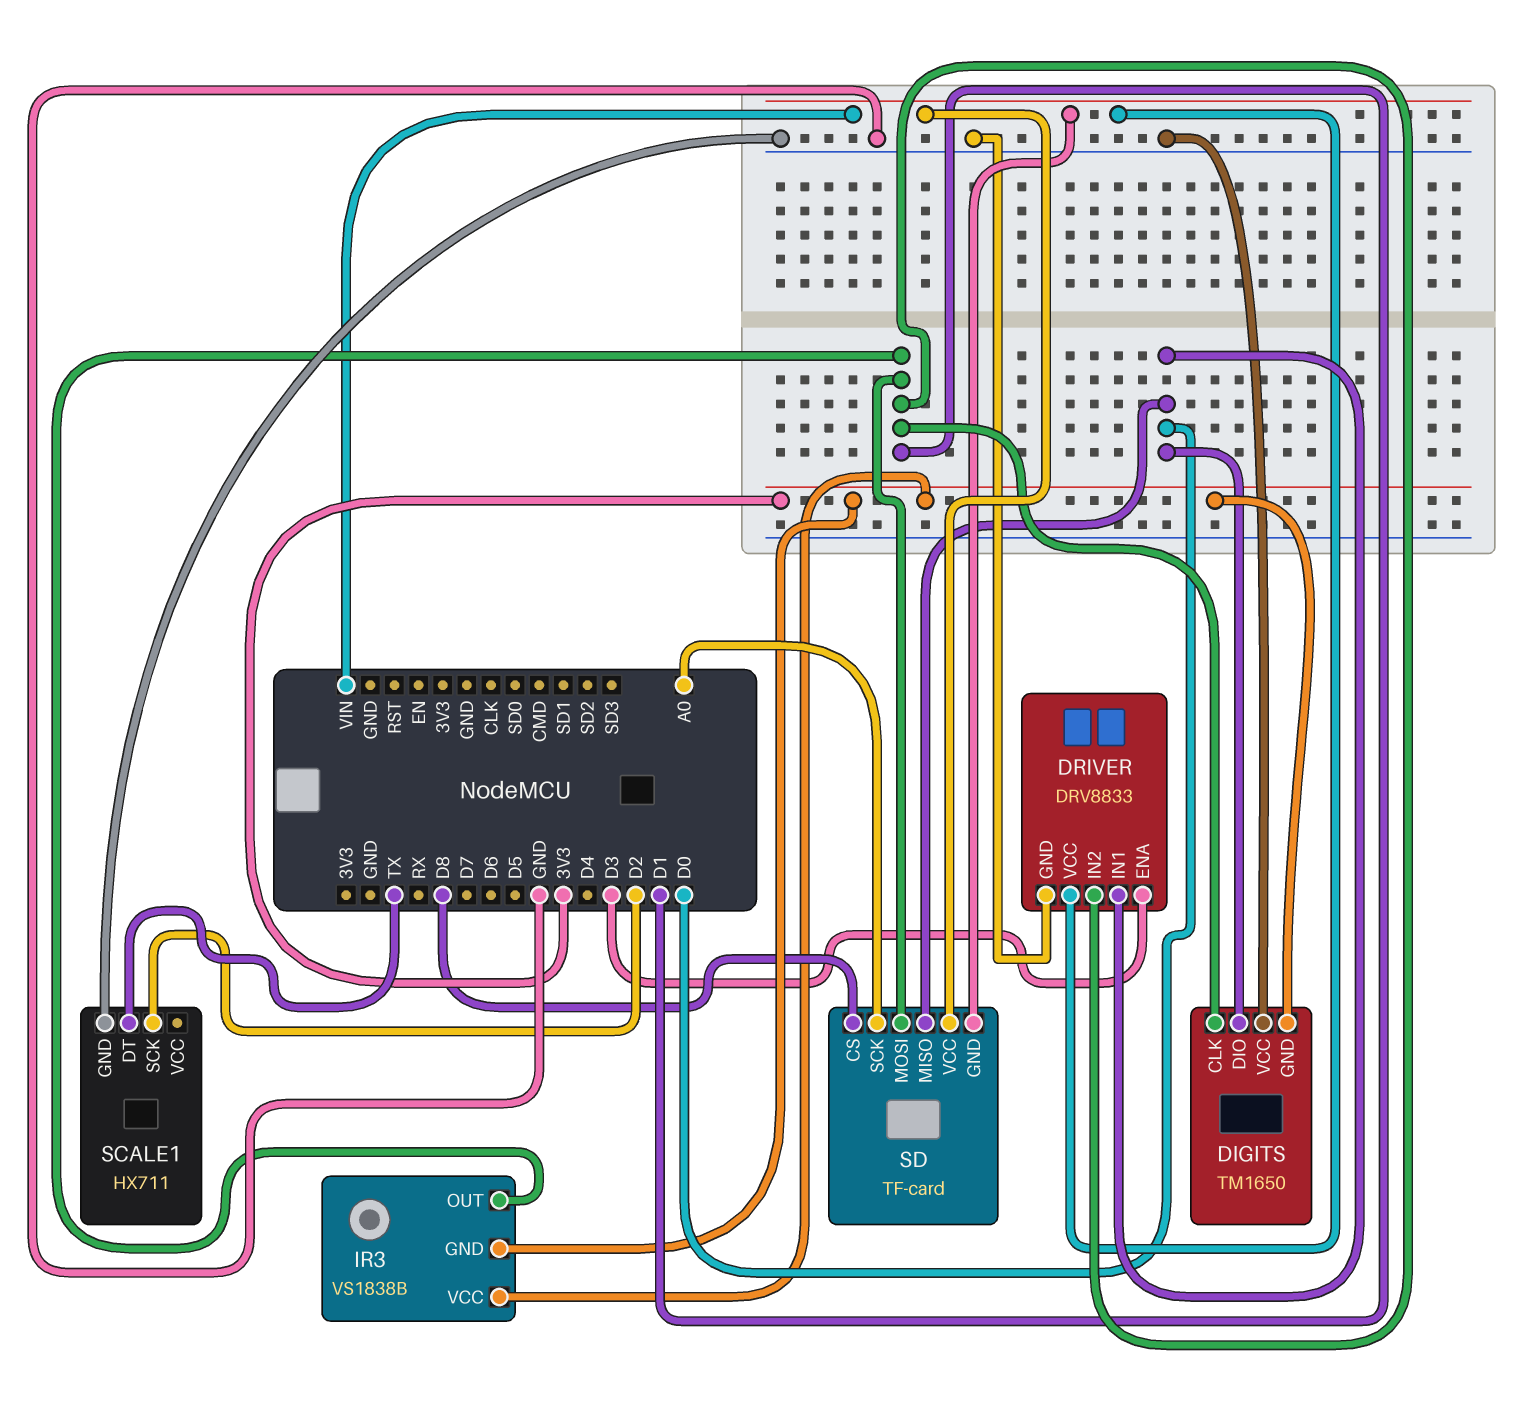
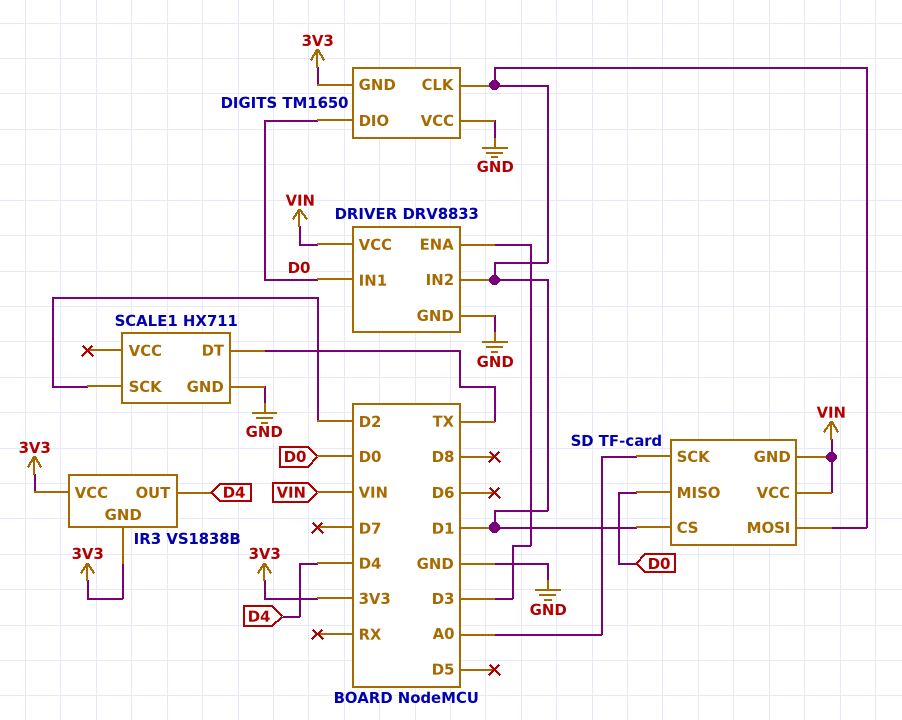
IR3 pin OUT: D1 -> D4
SD pin CS: D8 -> D1

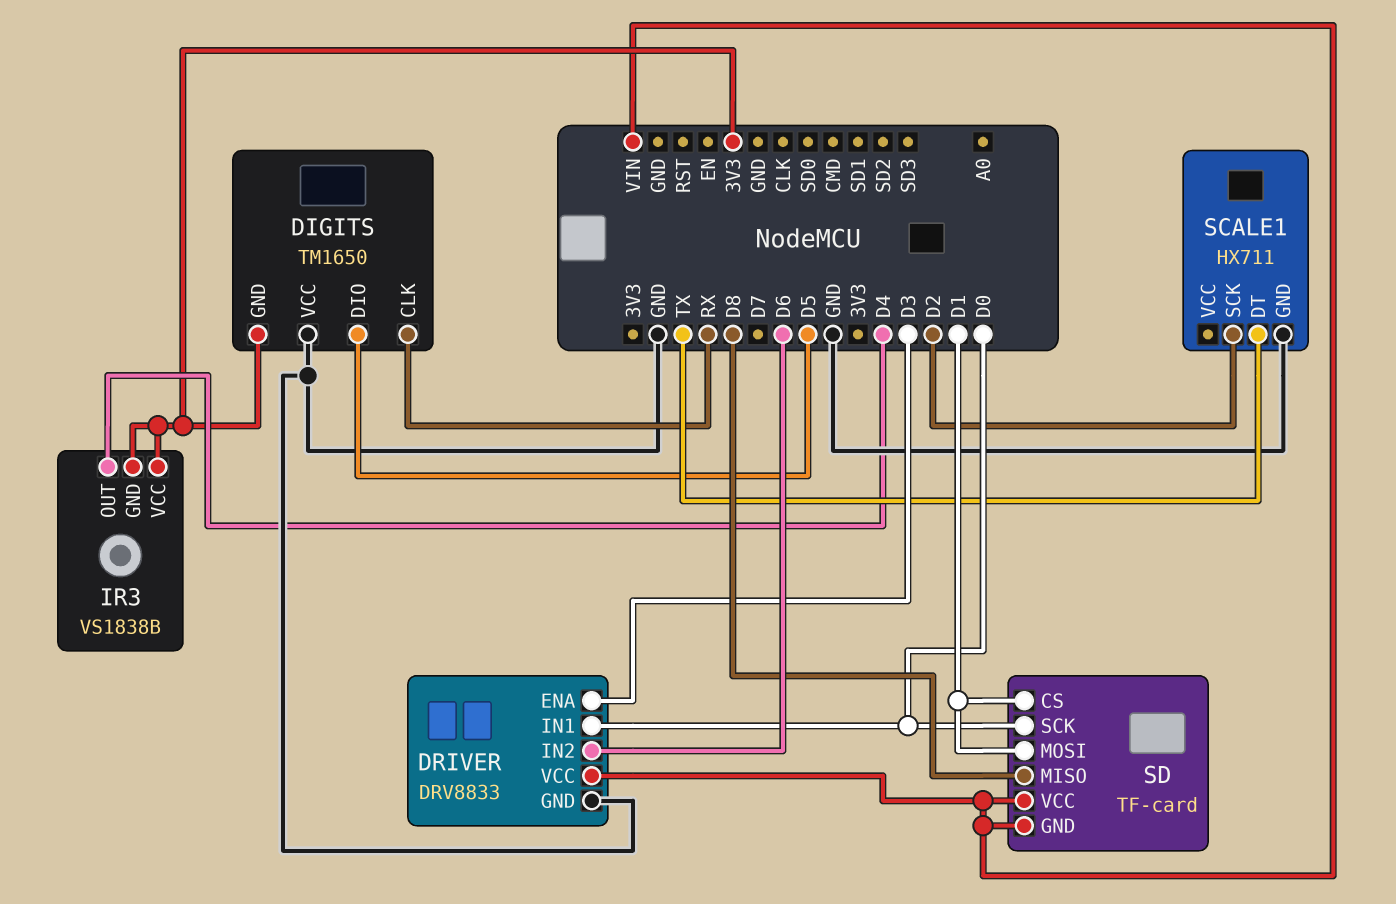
DIGITS pin CLK: D1 -> RX
DIGITS pin DIO: D0 -> D5
DRIVER pin IN2: D1 -> D6
SD pin MISO: D0 -> D8
SD pin SCK: A0 -> D0

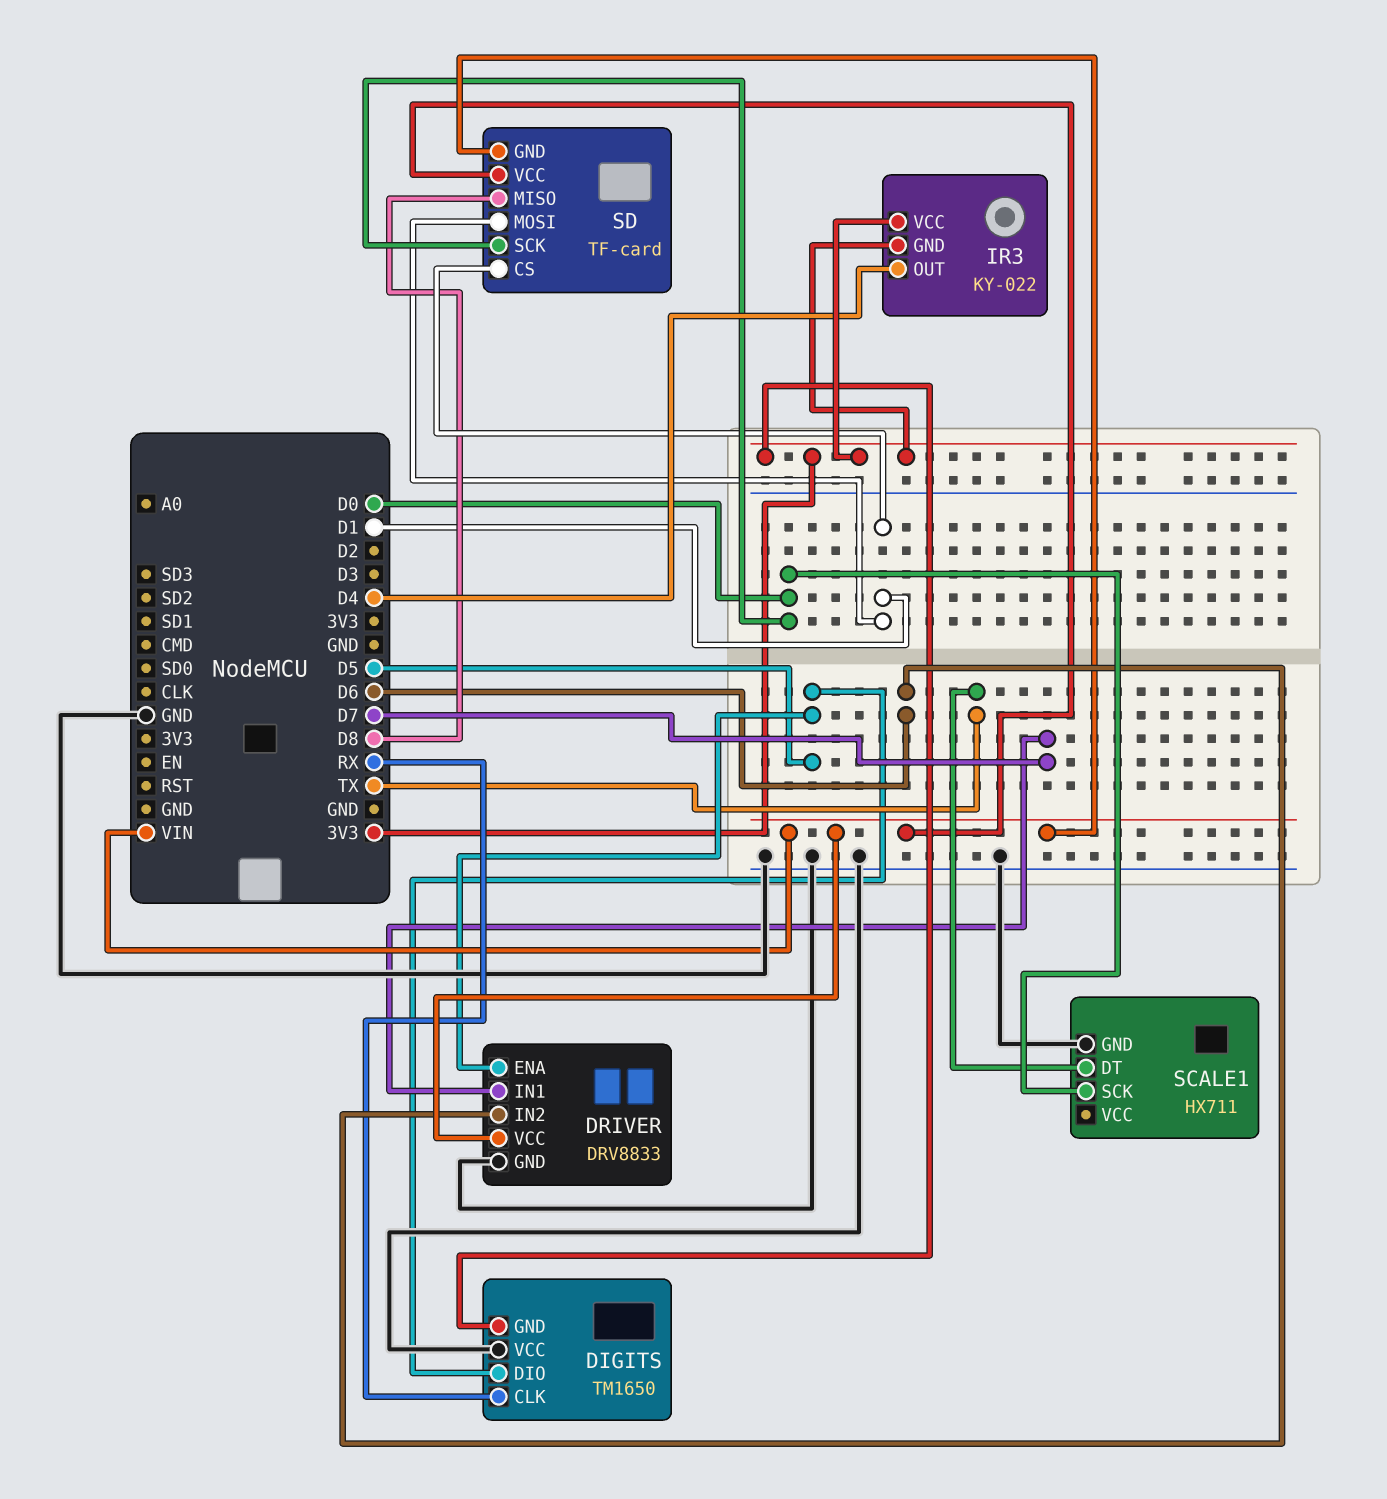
DRIVER pin ENA: D3 -> D5
DRIVER pin IN1: D0 -> D7
IR3: VS1838B -> KY-022
SCALE1 pin SCK: D2 -> D0

